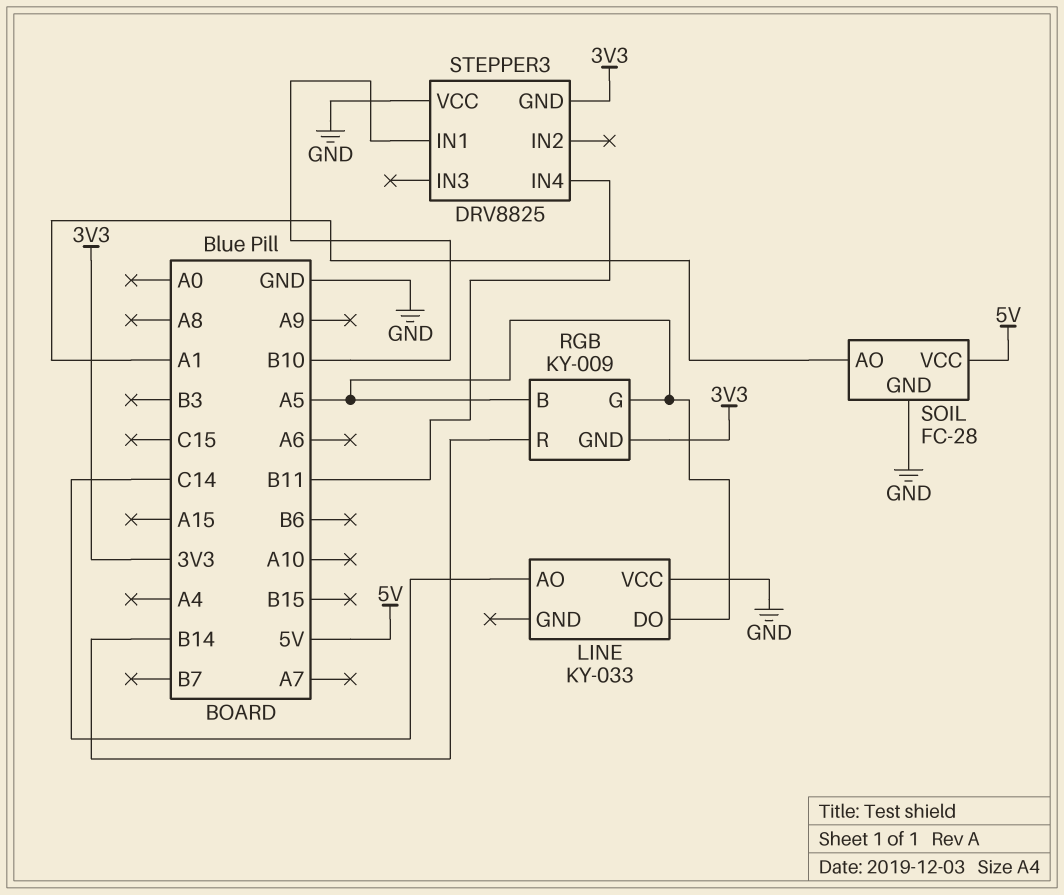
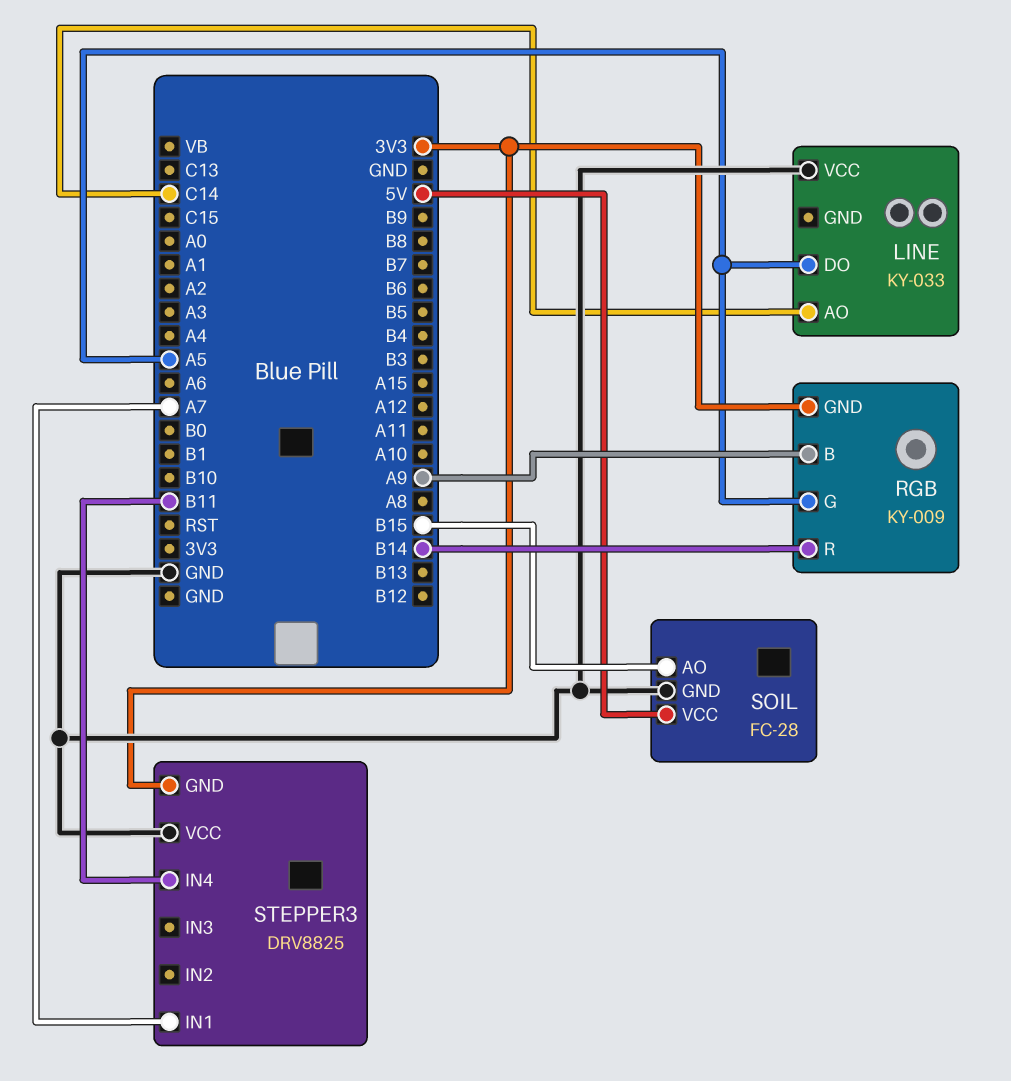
RGB pin B: A5 -> A9
SOIL pin AO: A1 -> B15
STEPPER3 pin IN1: B10 -> A7

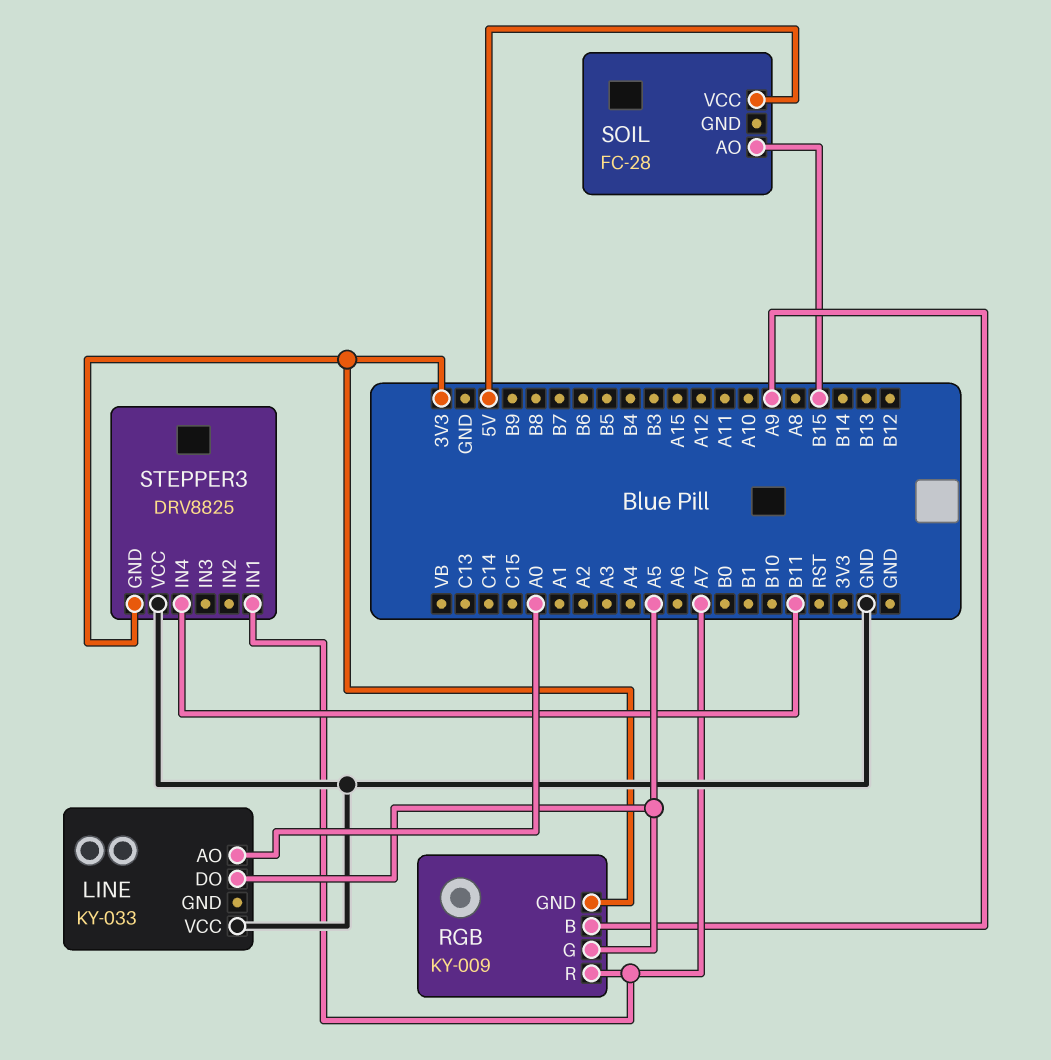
LINE pin AO: C14 -> A0
RGB pin R: B14 -> A7
SOIL pin GND: GND -> none

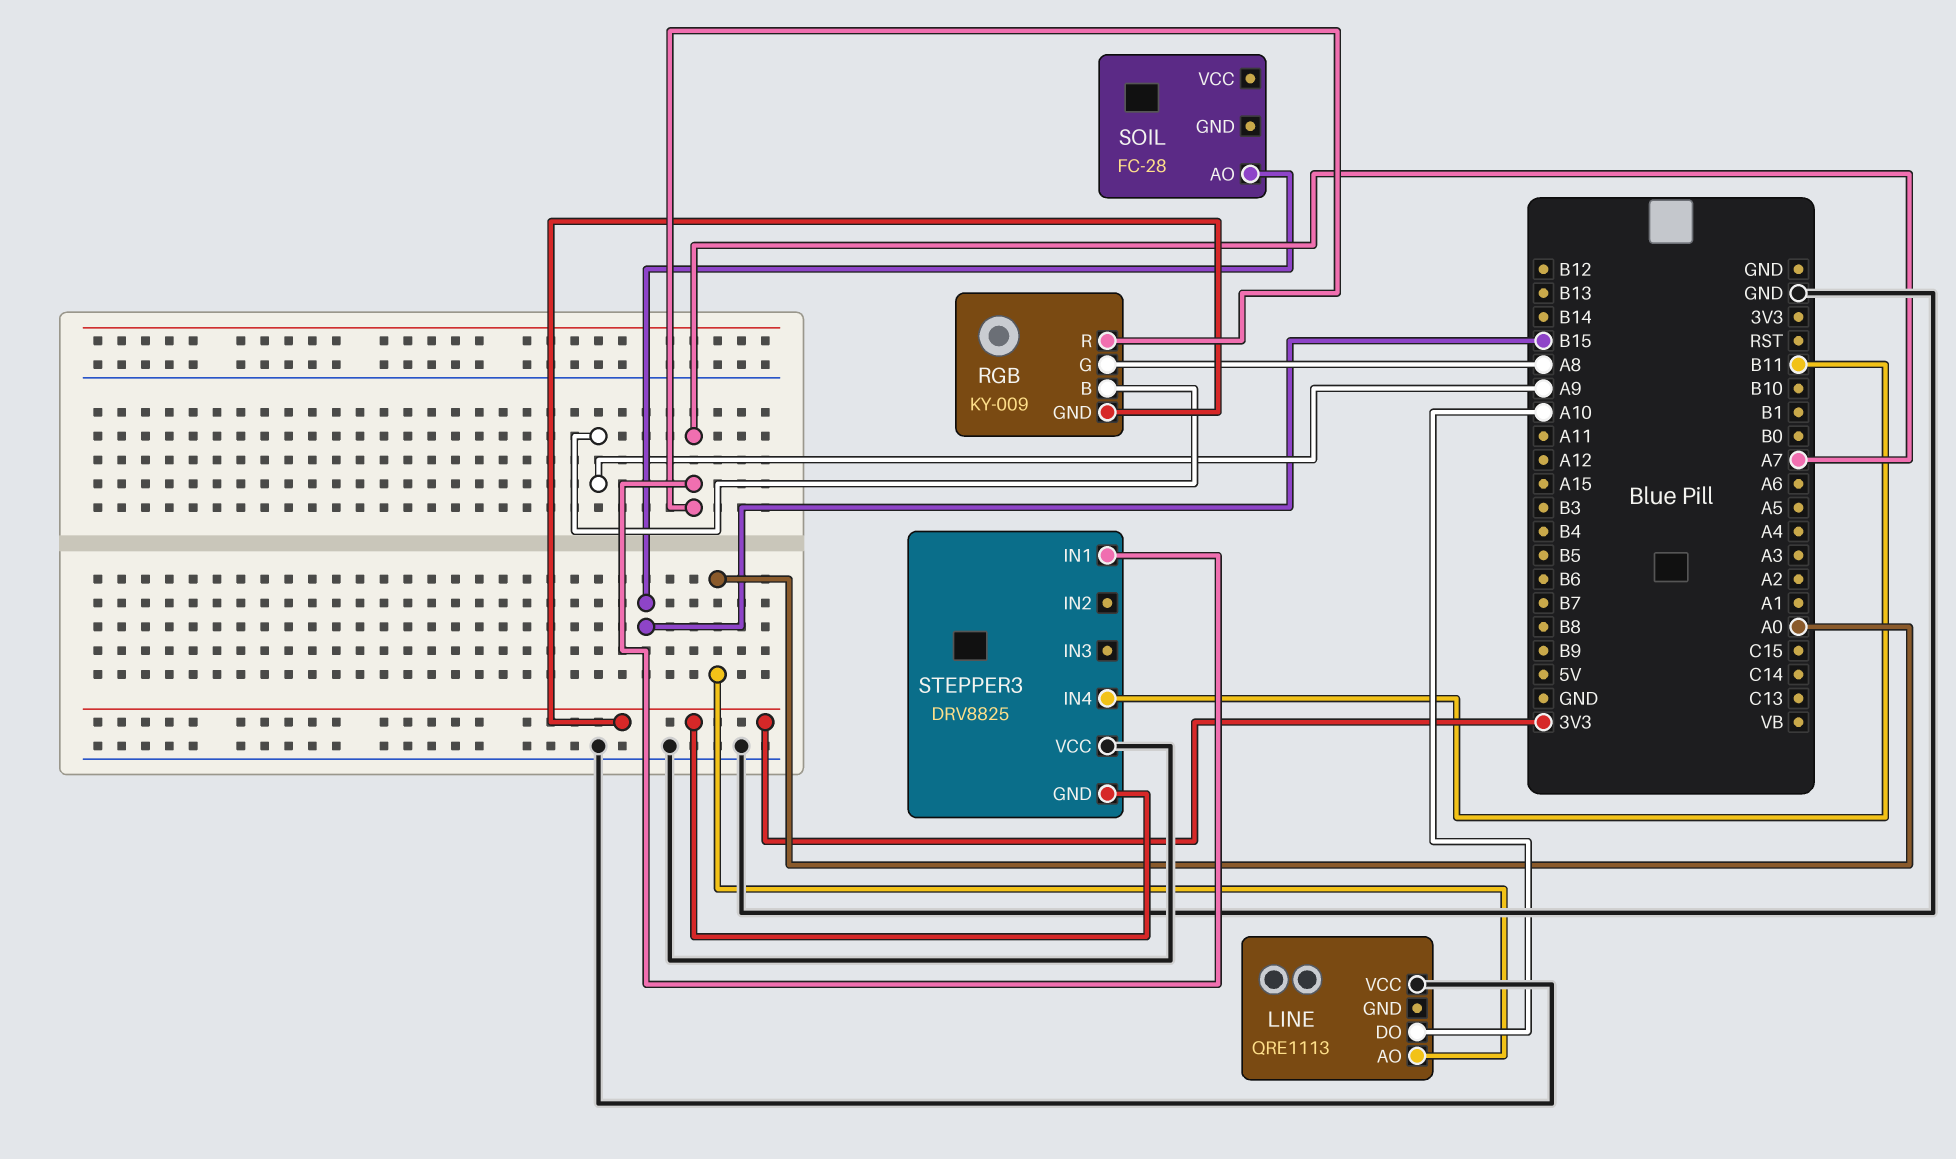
LINE: KY-033 -> QRE1113
LINE pin DO: A5 -> A10
RGB pin G: A5 -> A8
SOIL pin VCC: 5V -> none

